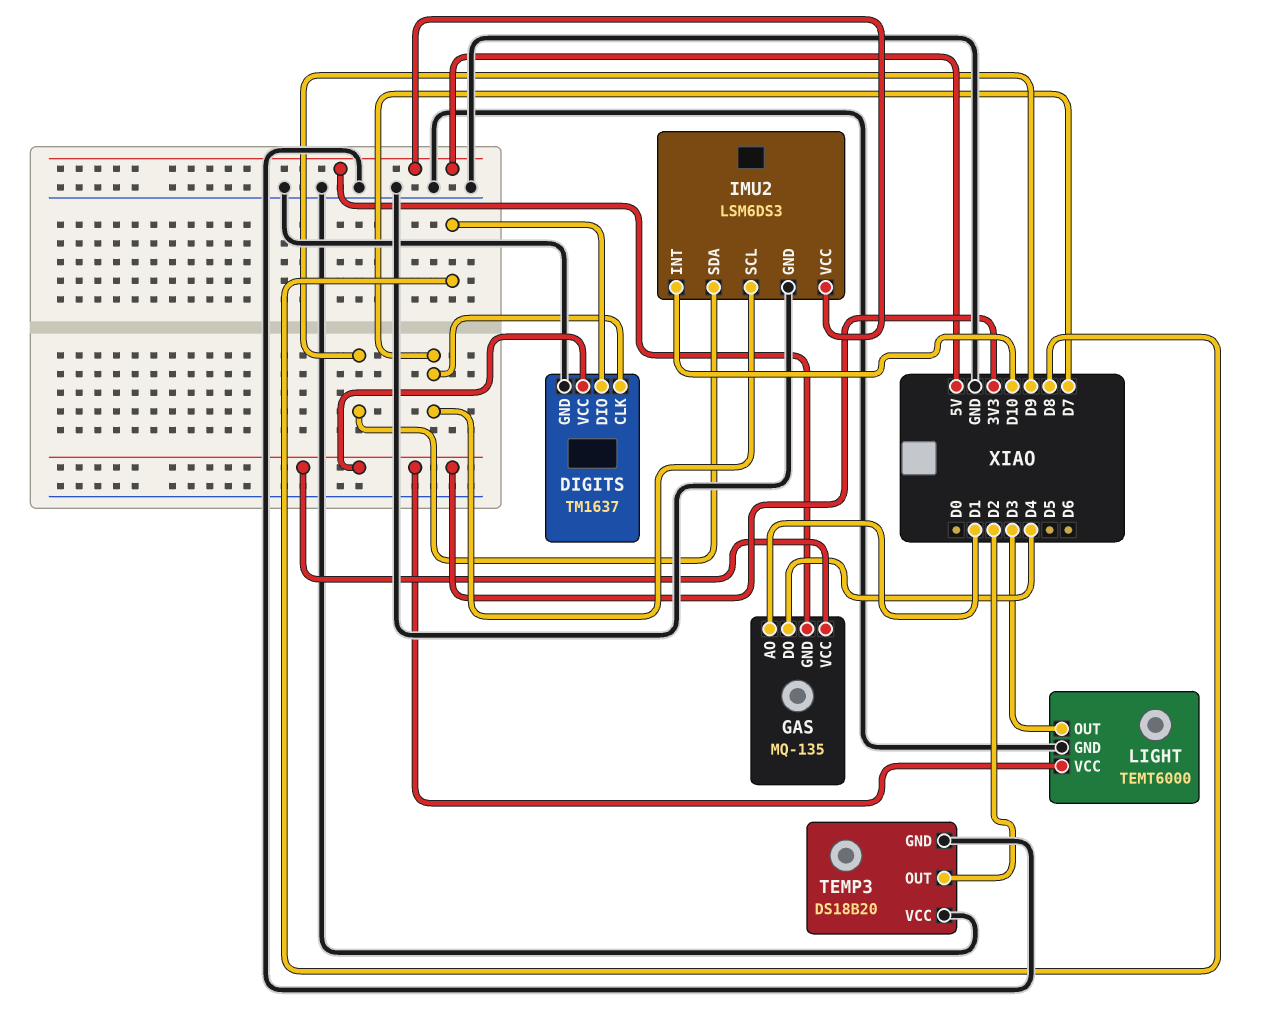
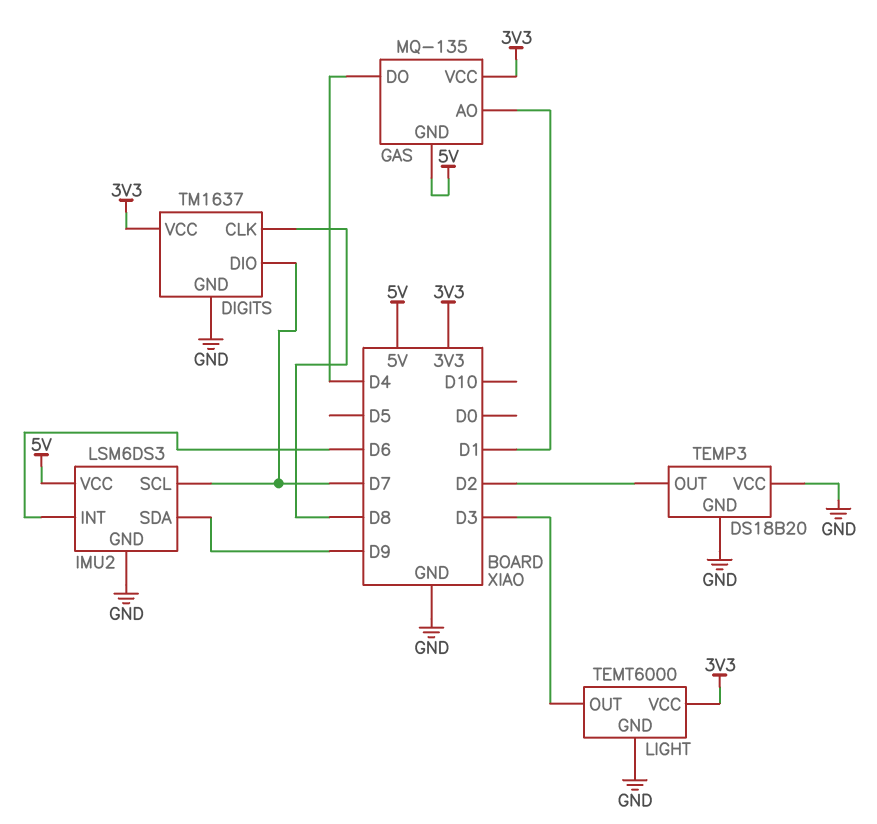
DIGITS pin CLK: D7 -> D8
DIGITS pin DIO: D8 -> D7
IMU2 pin INT: D10 -> D6

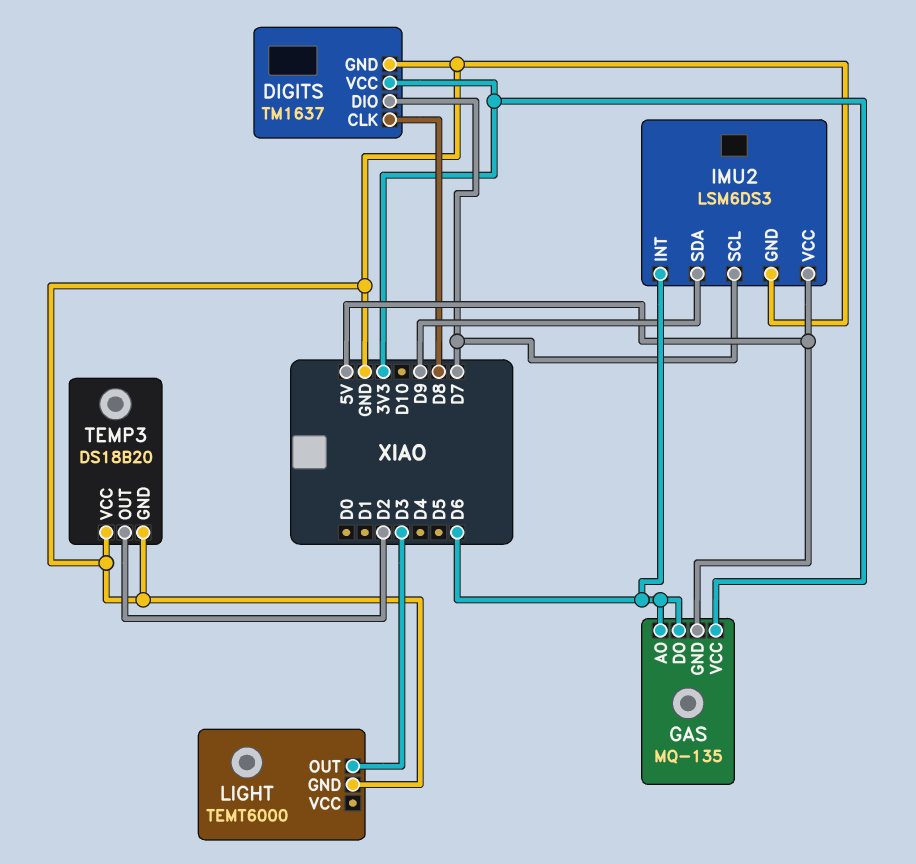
GAS pin AO: D1 -> D6
GAS pin DO: D4 -> D6
LIGHT pin VCC: 3V3 -> none

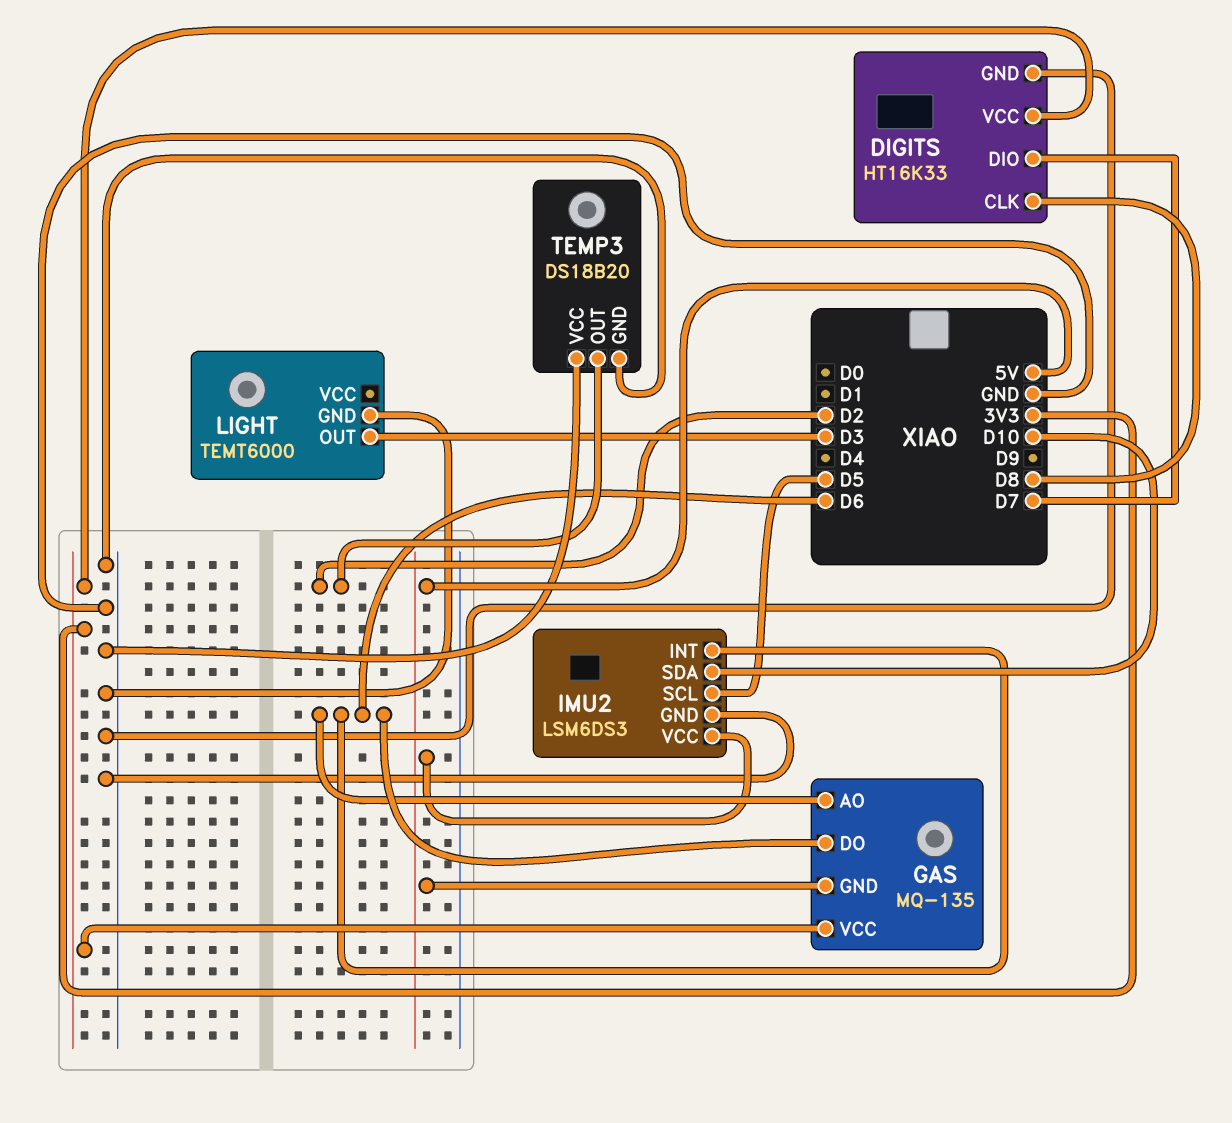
DIGITS: TM1637 -> HT16K33
IMU2 pin SCL: D7 -> D5
IMU2 pin SDA: D9 -> D10

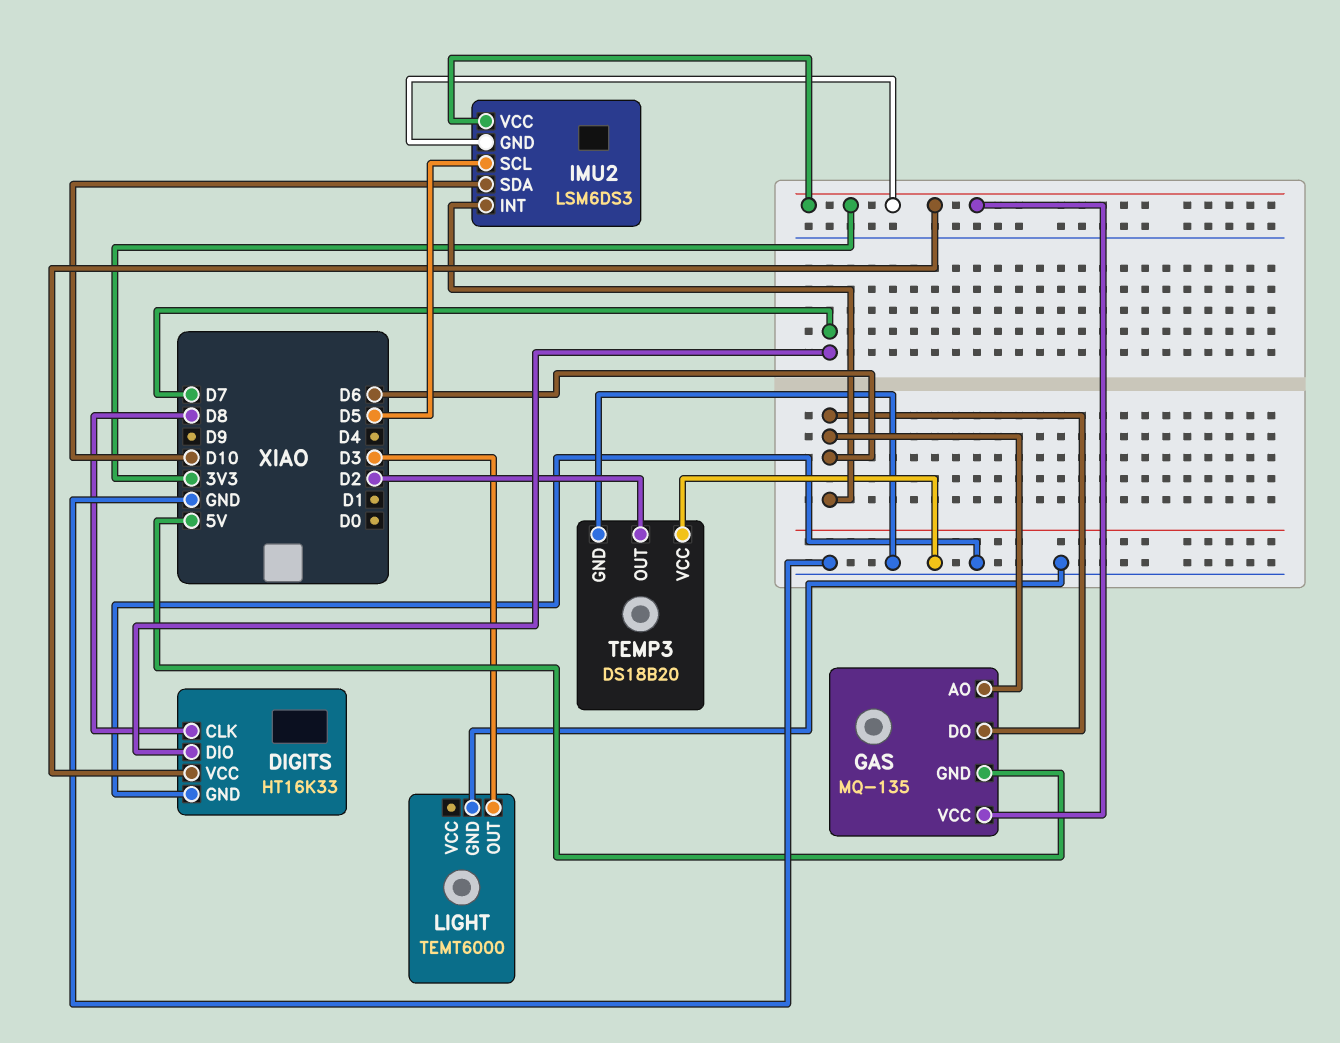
IMU2 pin GND: GND -> 3V3
IMU2 pin VCC: 5V -> 3V3

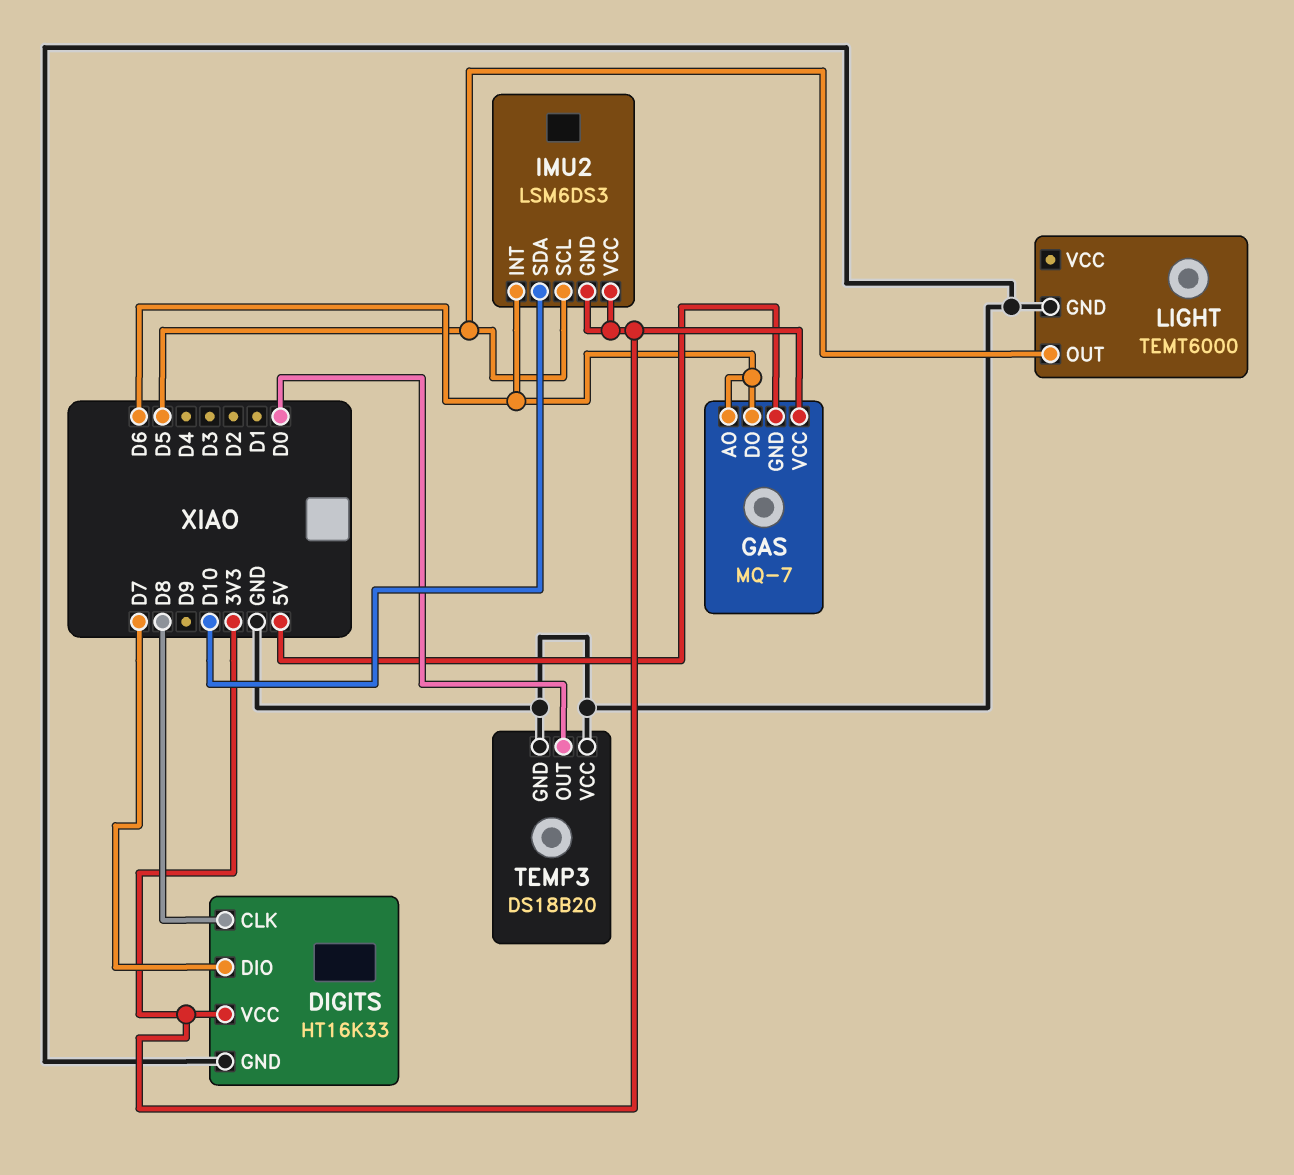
GAS: MQ-135 -> MQ-7
LIGHT pin OUT: D3 -> D5
TEMP3 pin OUT: D2 -> D0

